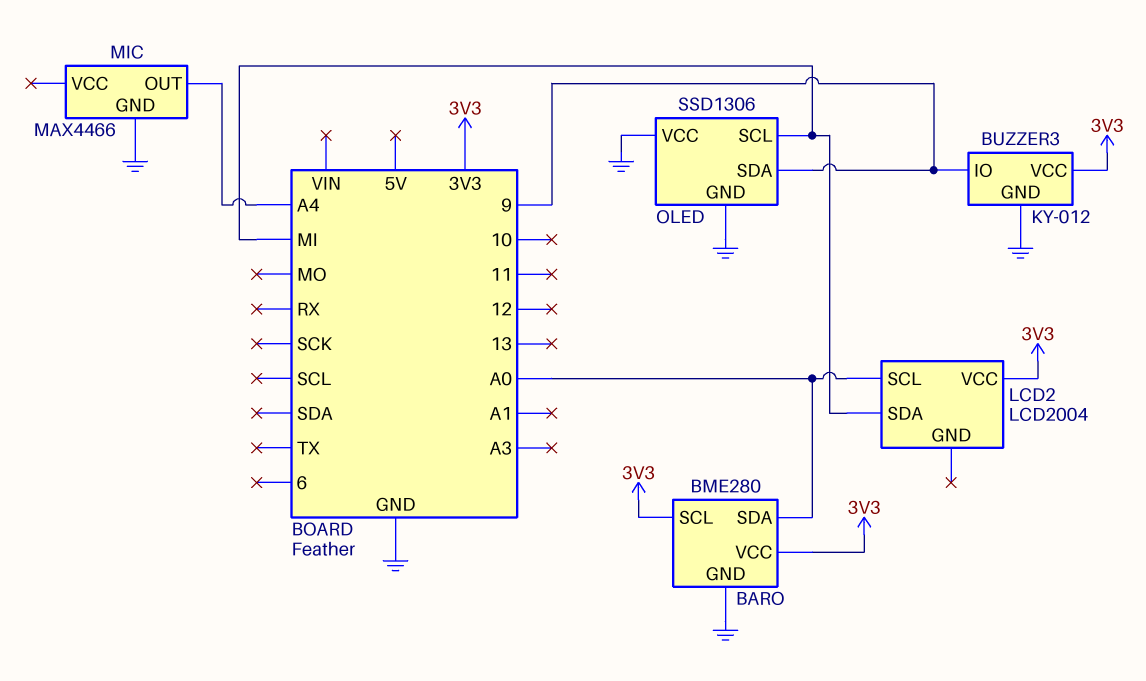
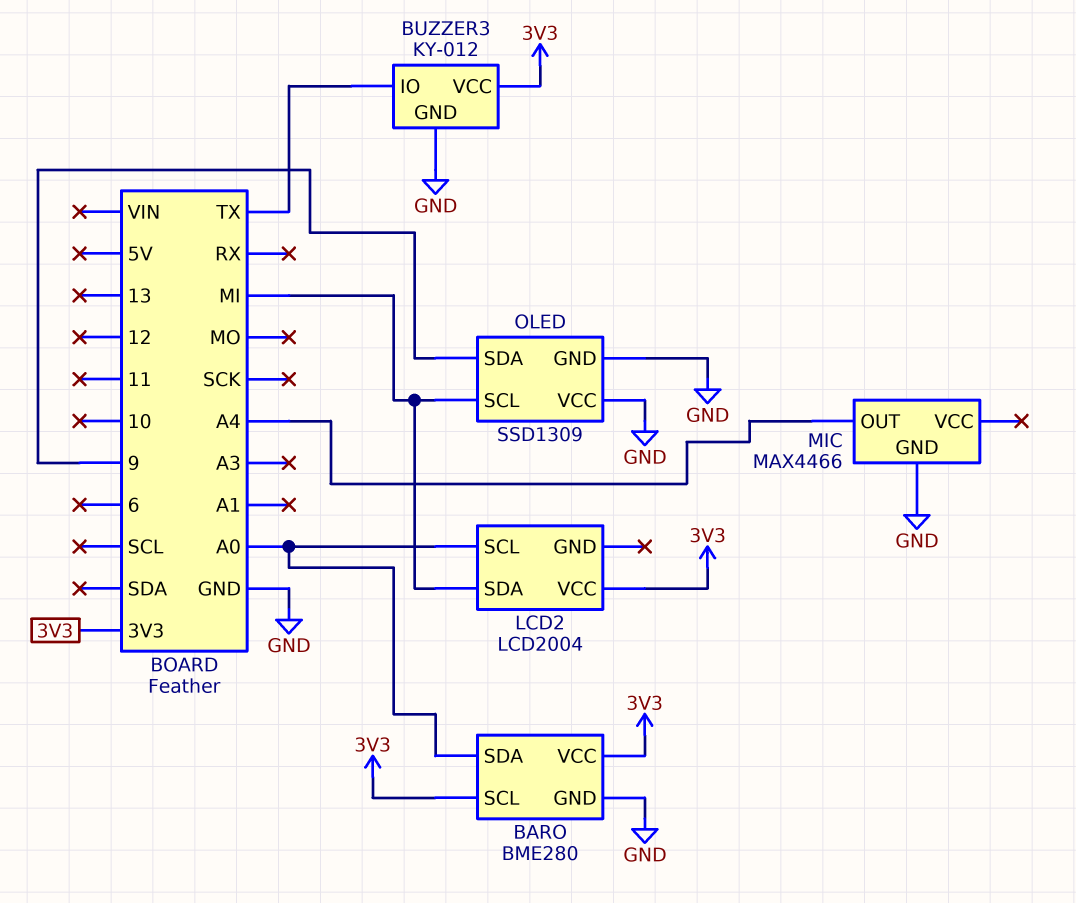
BUZZER3 pin IO: 9 -> TX
OLED: SSD1306 -> SSD1309

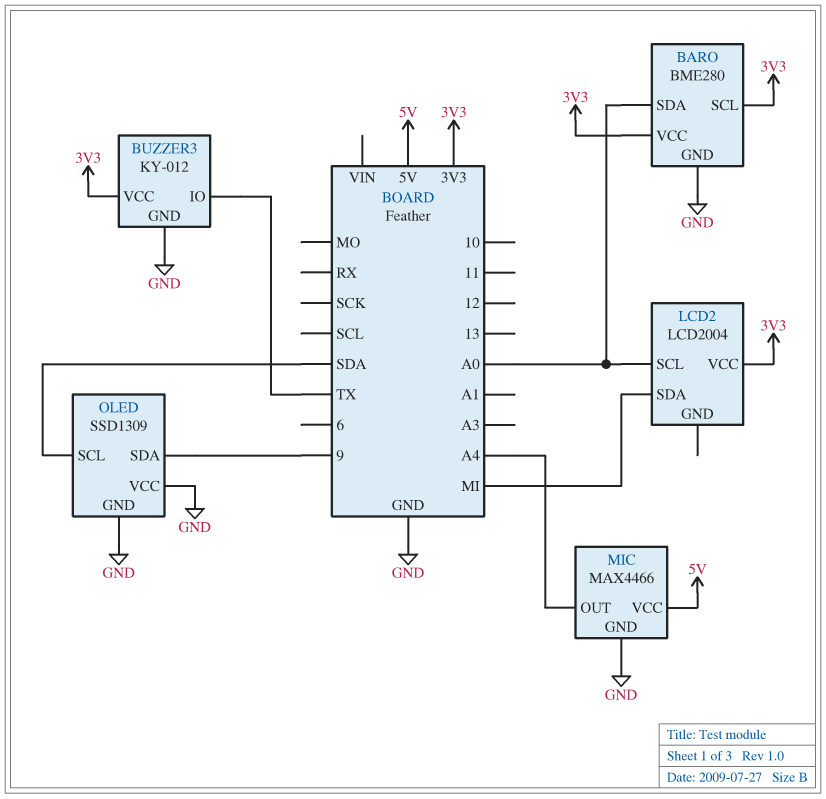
MIC pin VCC: none -> 5V
OLED pin SCL: MI -> SDA

